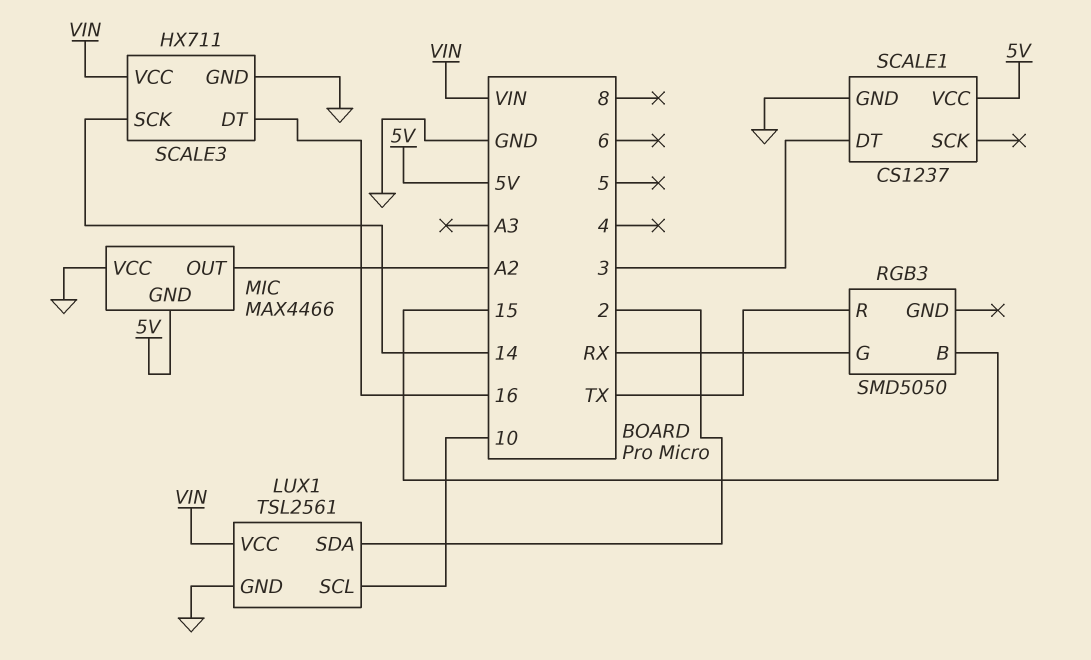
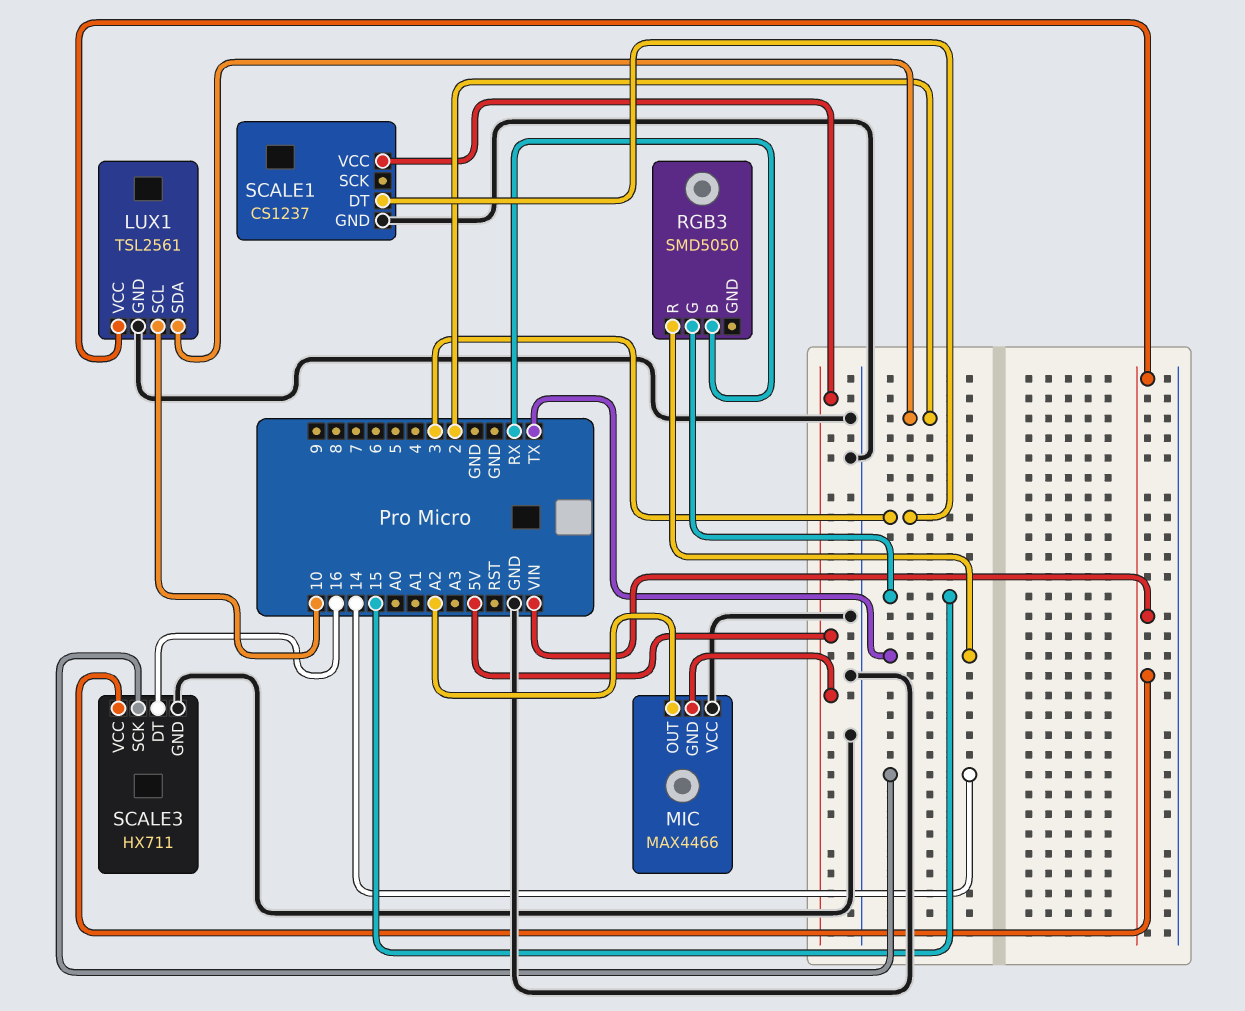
RGB3 pin B: 15 -> RX
RGB3 pin G: RX -> 15

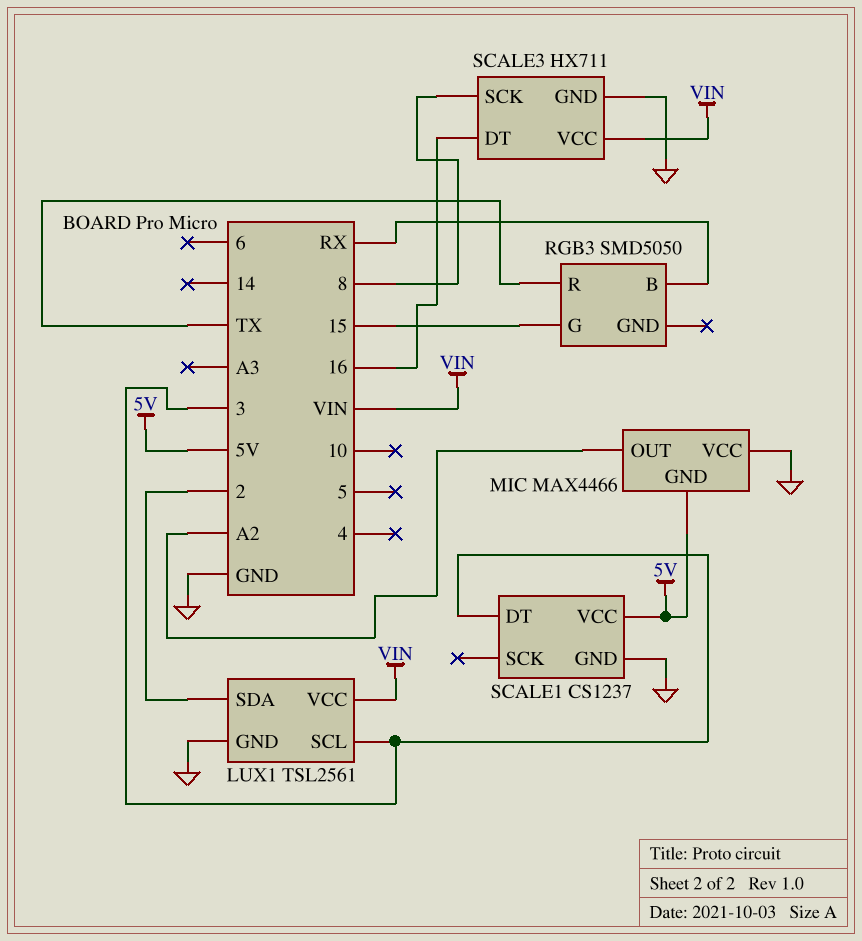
LUX1 pin SCL: 10 -> 3
SCALE3 pin SCK: 14 -> 8

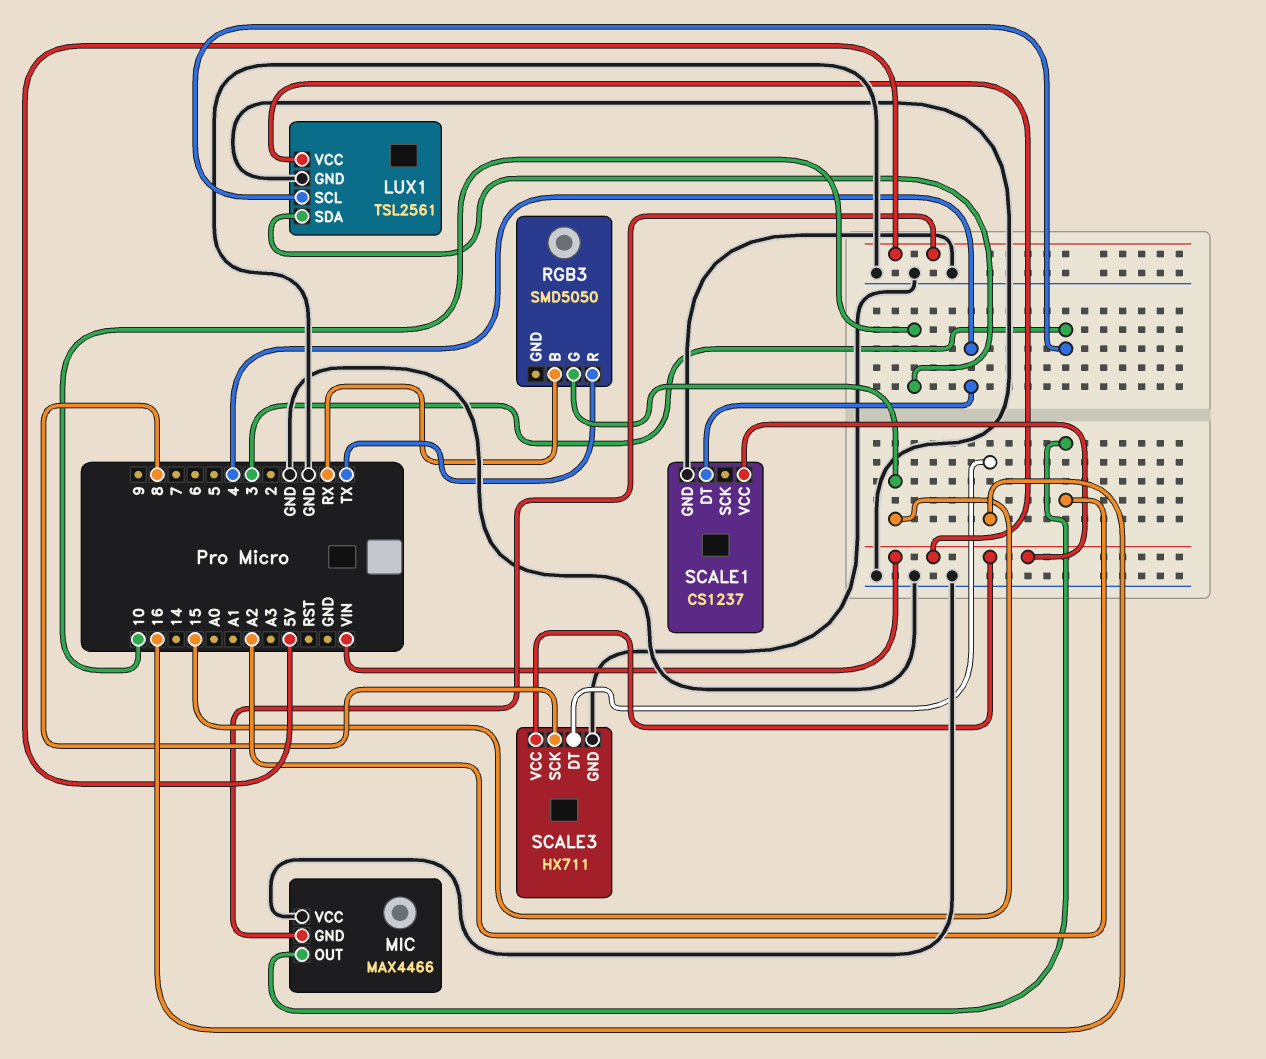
LUX1 pin SDA: 2 -> 10
SCALE1 pin DT: 3 -> 4
SCALE1 pin VCC: 5V -> VIN

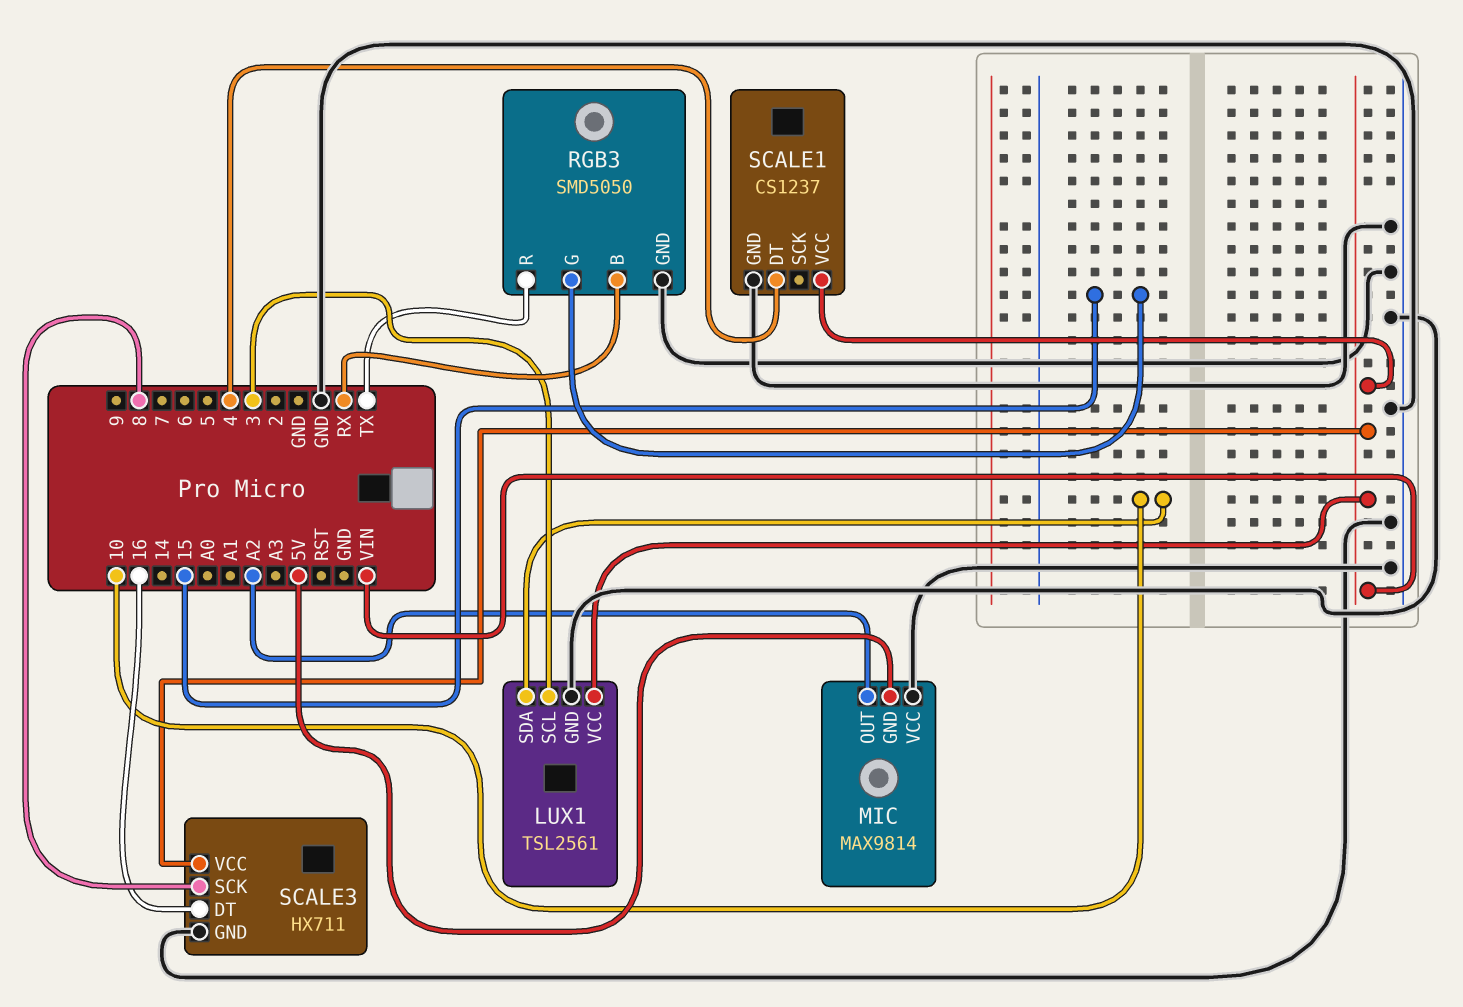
MIC: MAX4466 -> MAX9814
RGB3 pin GND: none -> GND

